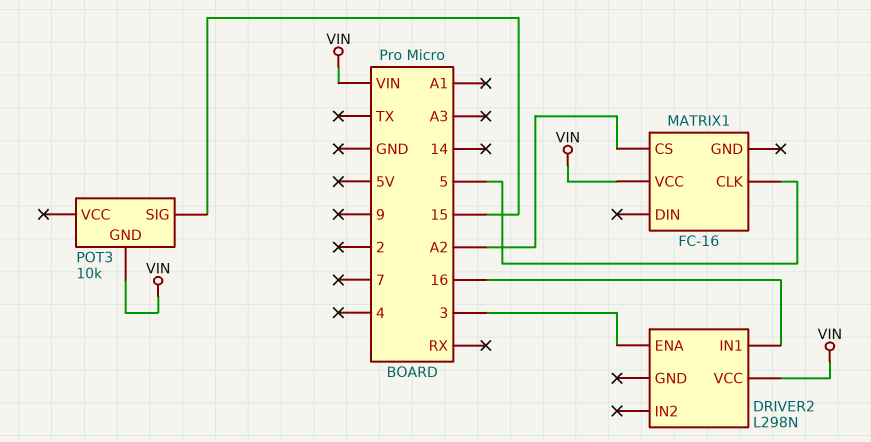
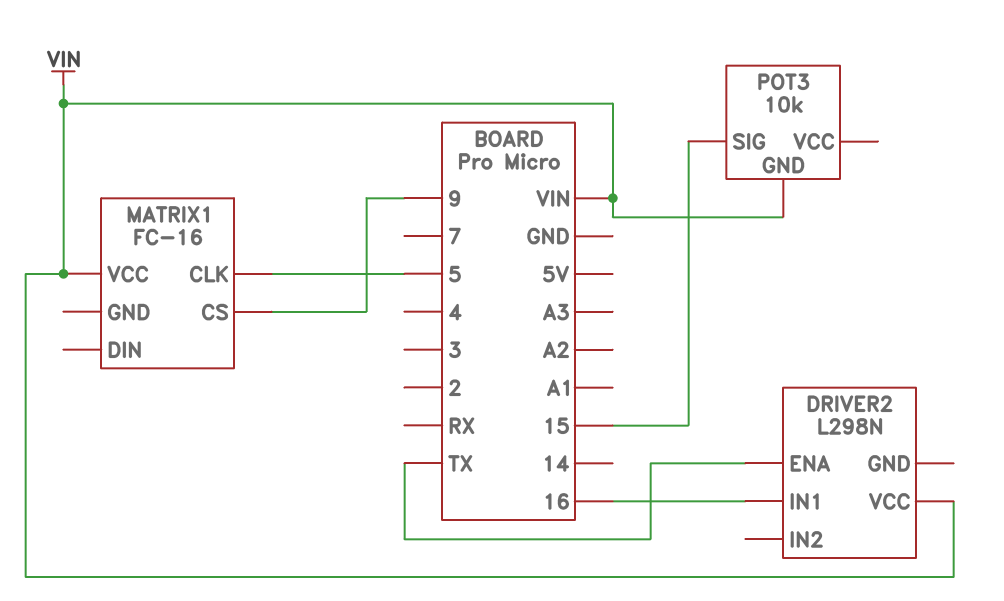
DRIVER2 pin ENA: 3 -> TX
MATRIX1 pin CS: A2 -> 9

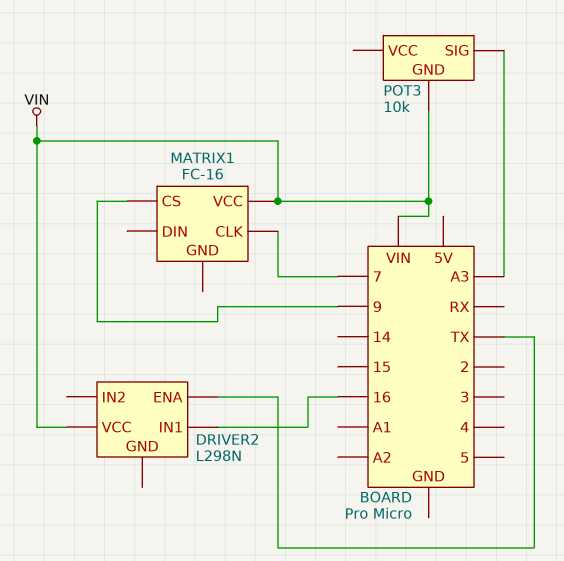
MATRIX1 pin CLK: 5 -> 7
POT3 pin SIG: 15 -> A3

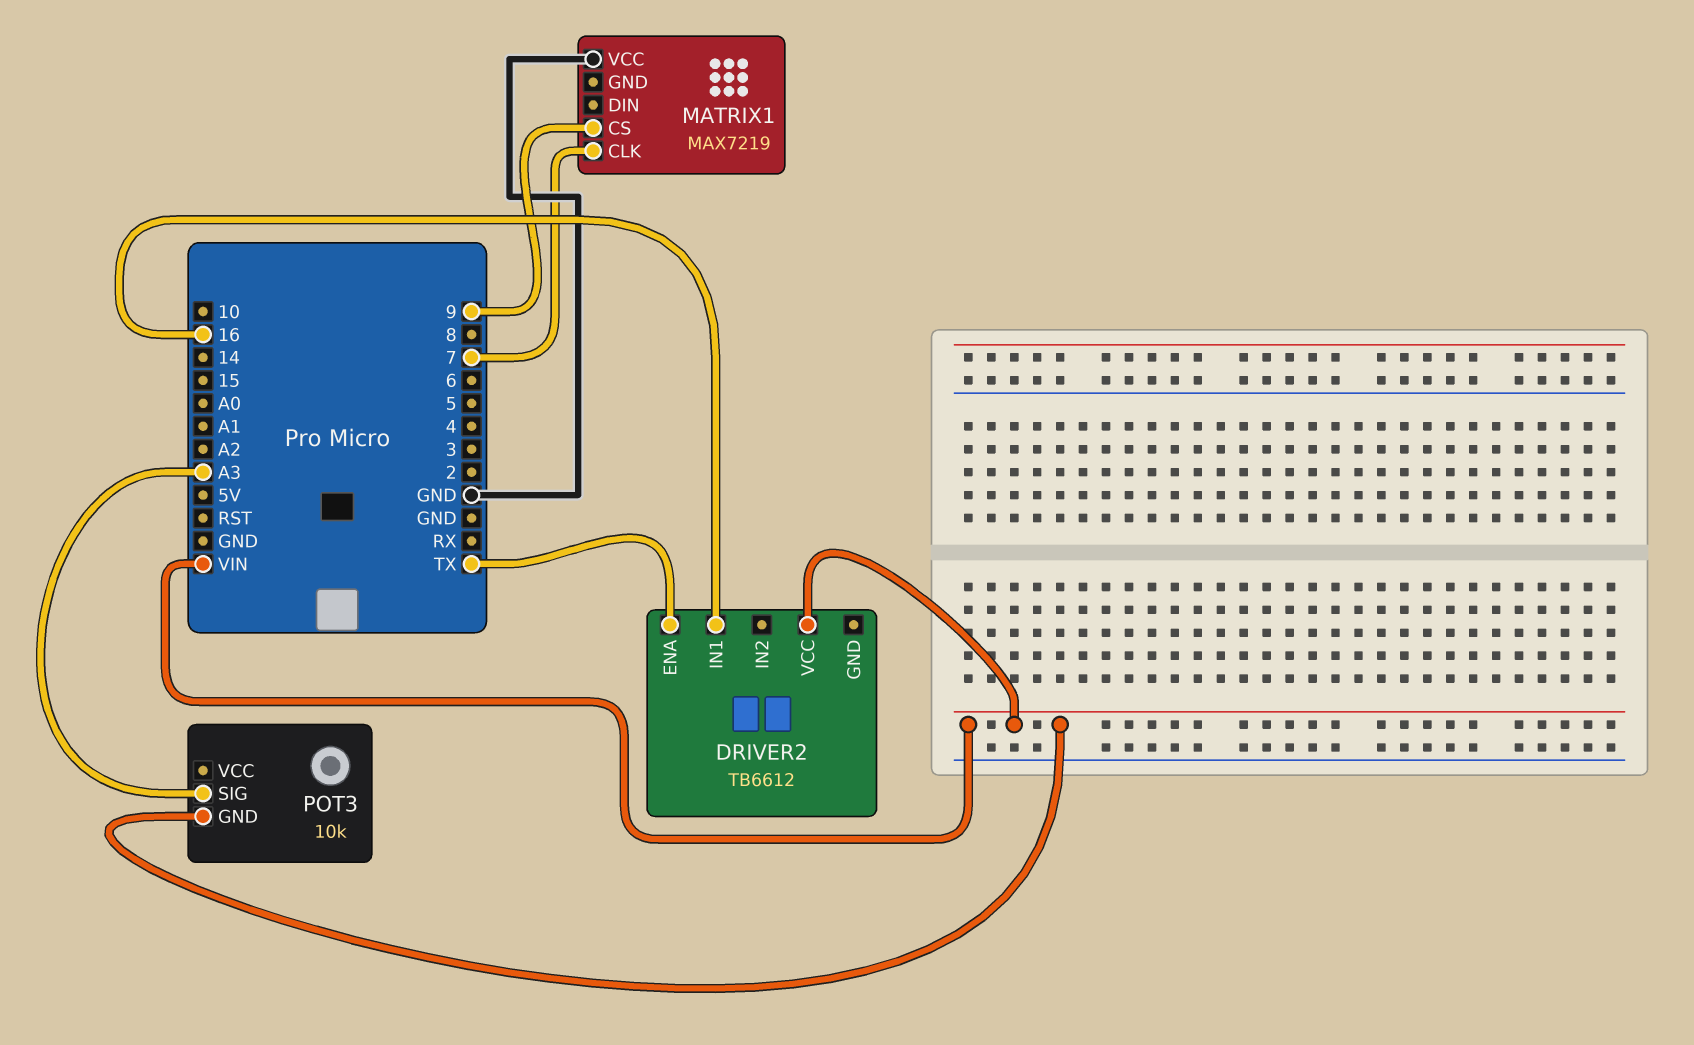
DRIVER2: L298N -> TB6612
MATRIX1: FC-16 -> MAX7219
MATRIX1 pin VCC: VIN -> GND

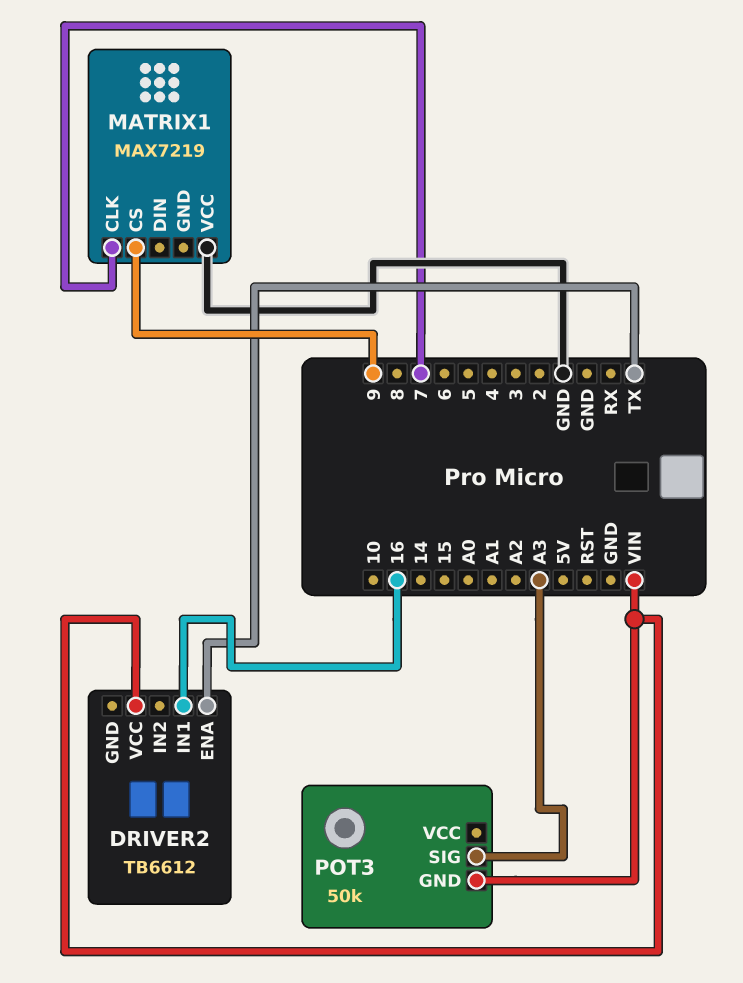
POT3: 10k -> 50k

